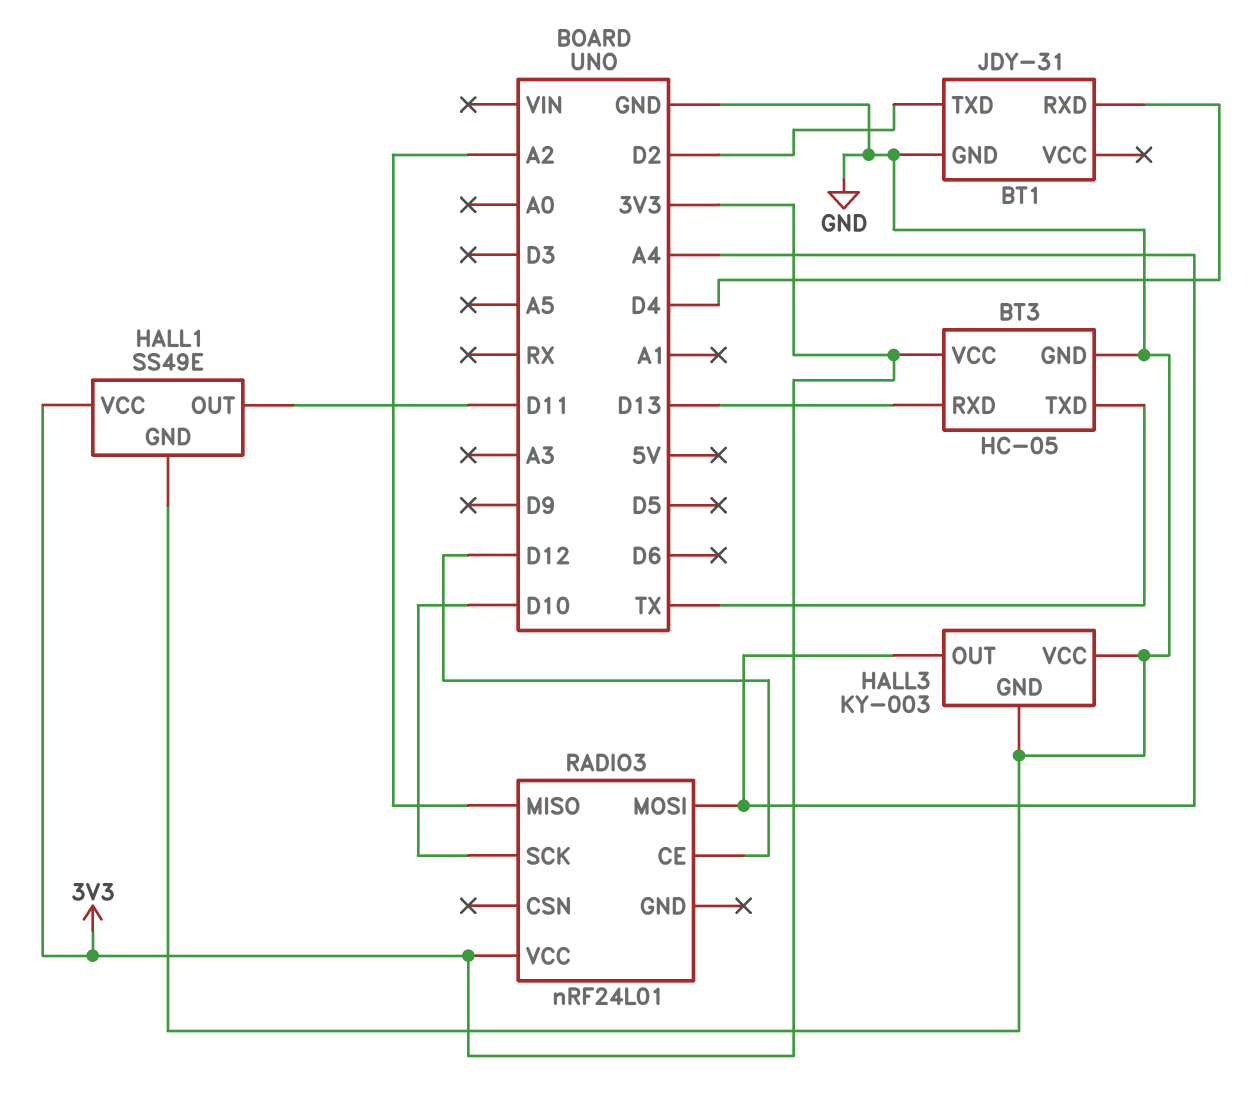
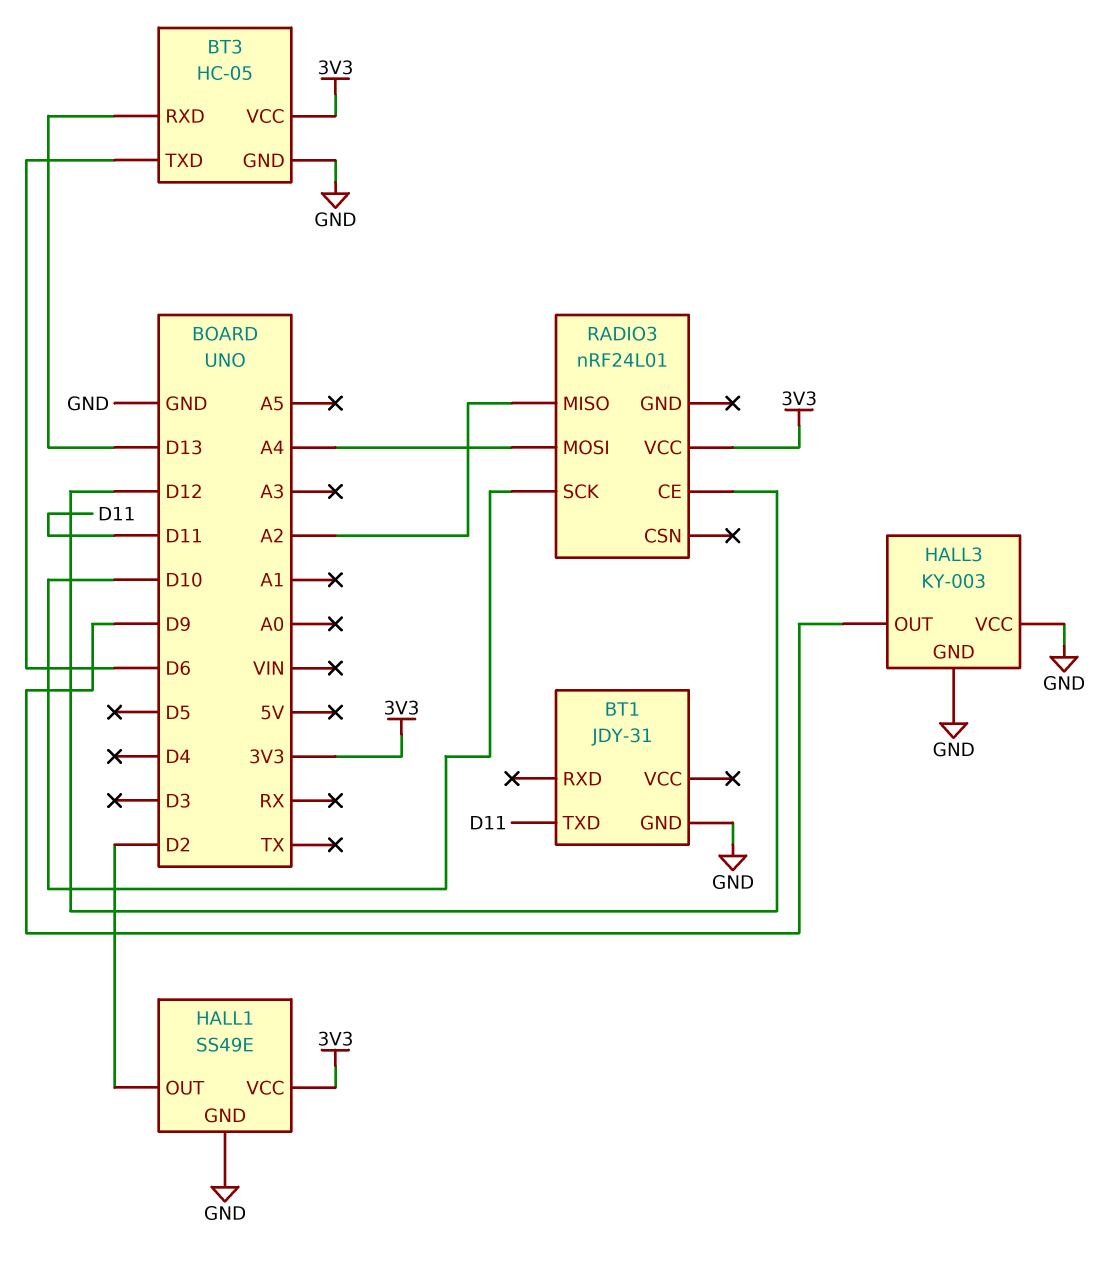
BT1 pin RXD: D4 -> none
BT1 pin TXD: D2 -> D11
BT3 pin TXD: TX -> D6
HALL1 pin OUT: D11 -> D2
HALL3 pin OUT: A4 -> D9

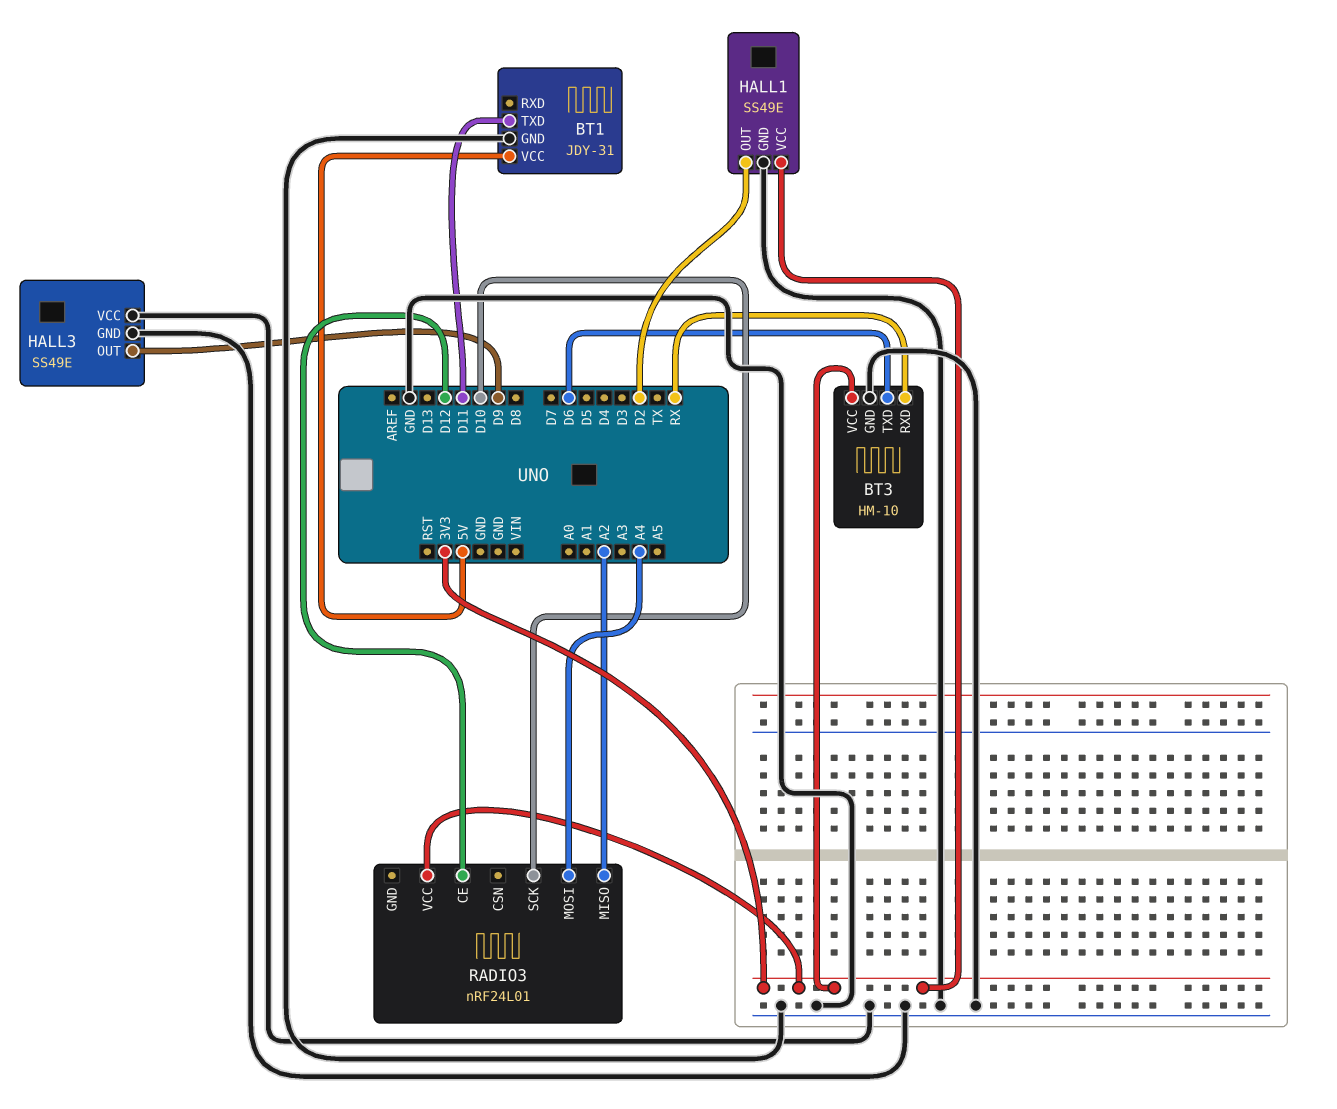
BT1 pin VCC: none -> 5V
BT3: HC-05 -> HM-10
BT3 pin RXD: D13 -> RX
HALL3: KY-003 -> SS49E

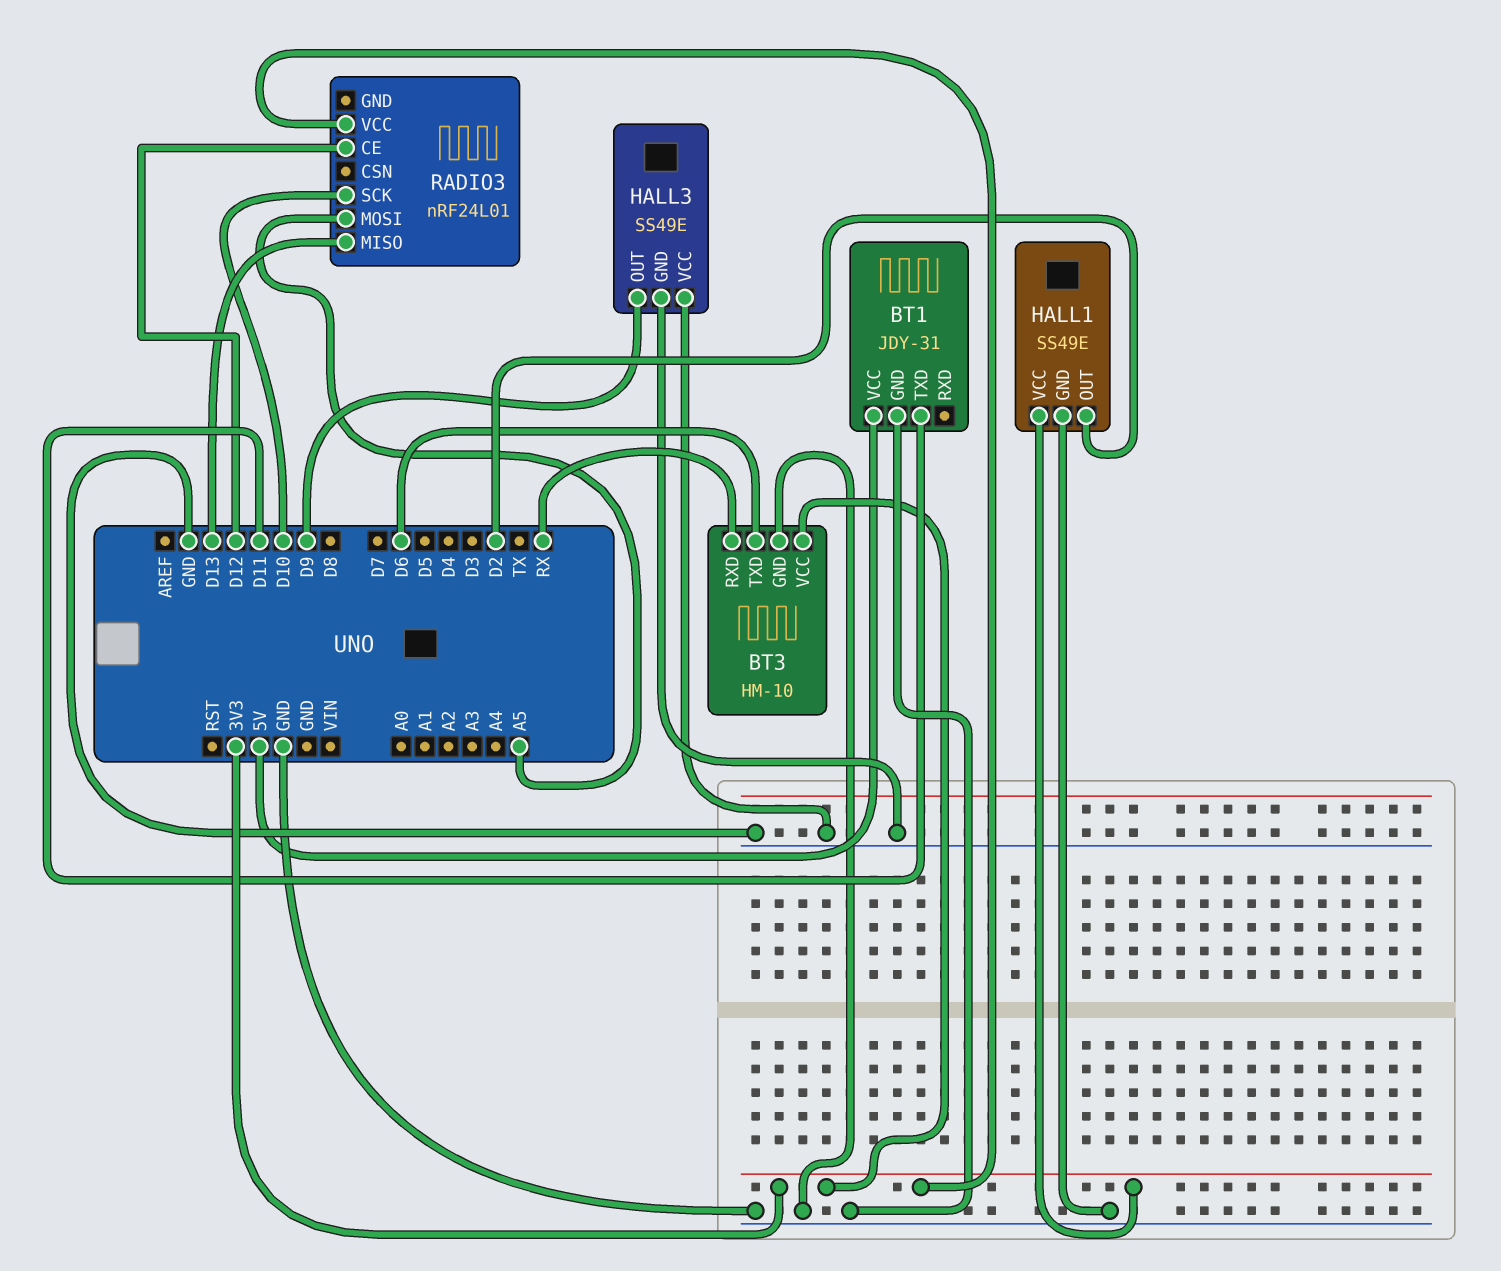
RADIO3 pin MISO: A2 -> D13
RADIO3 pin MOSI: A4 -> A5

